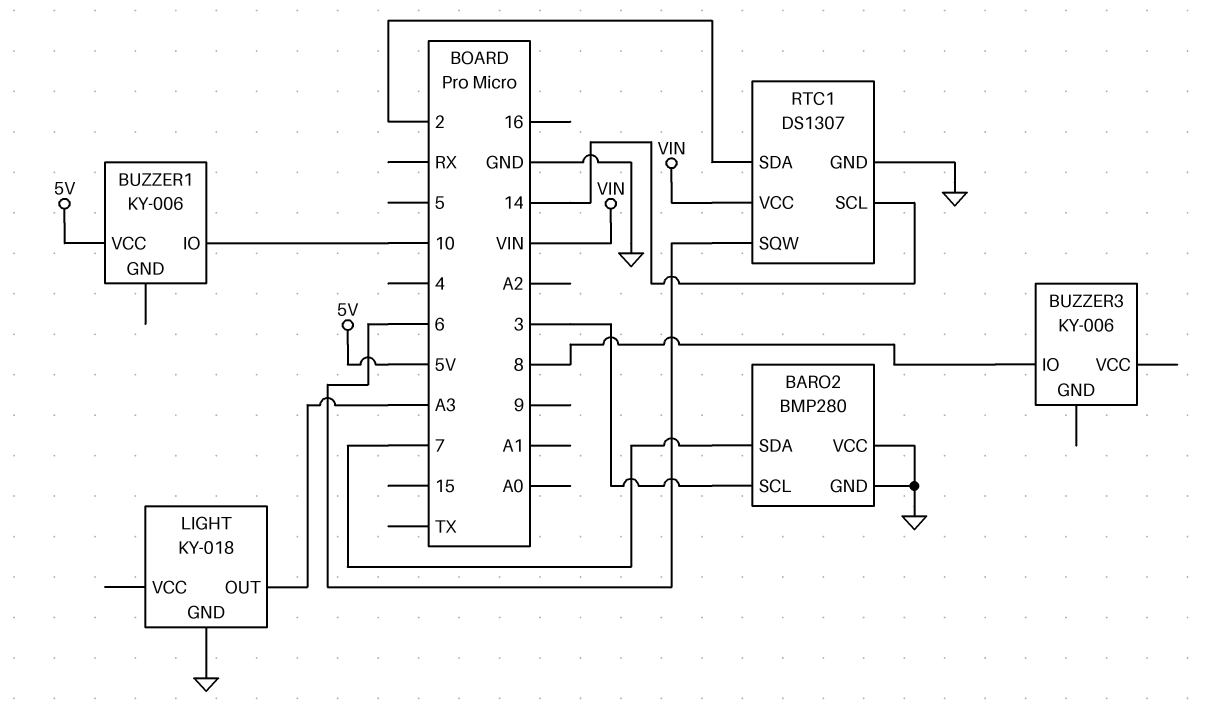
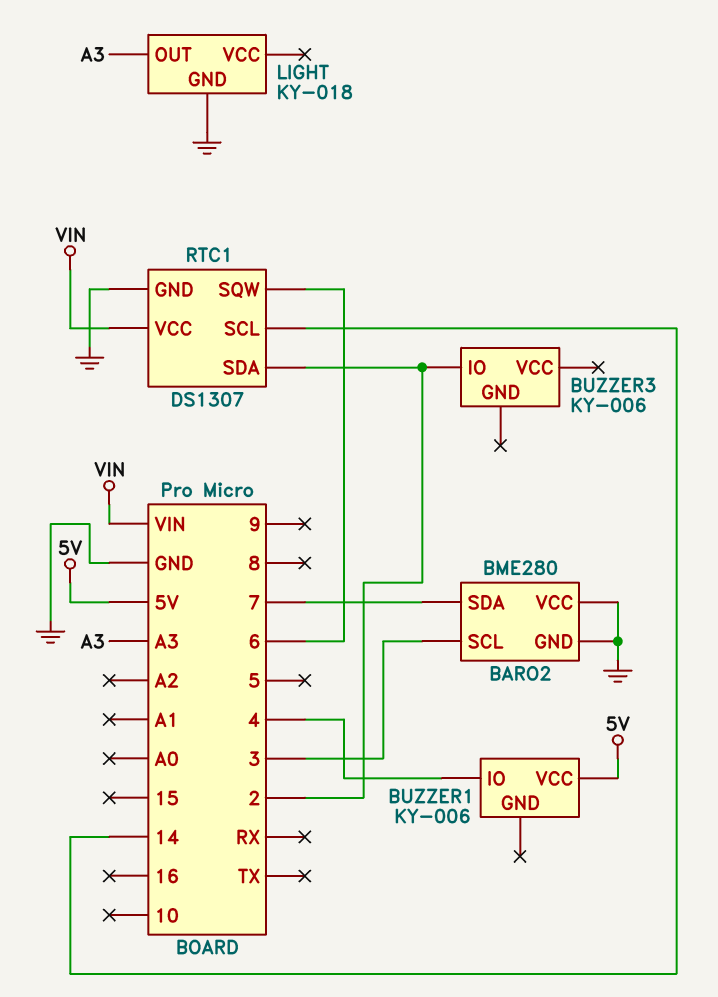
BARO2: BMP280 -> BME280
BUZZER1 pin IO: 10 -> 4
BUZZER3 pin IO: 8 -> 2

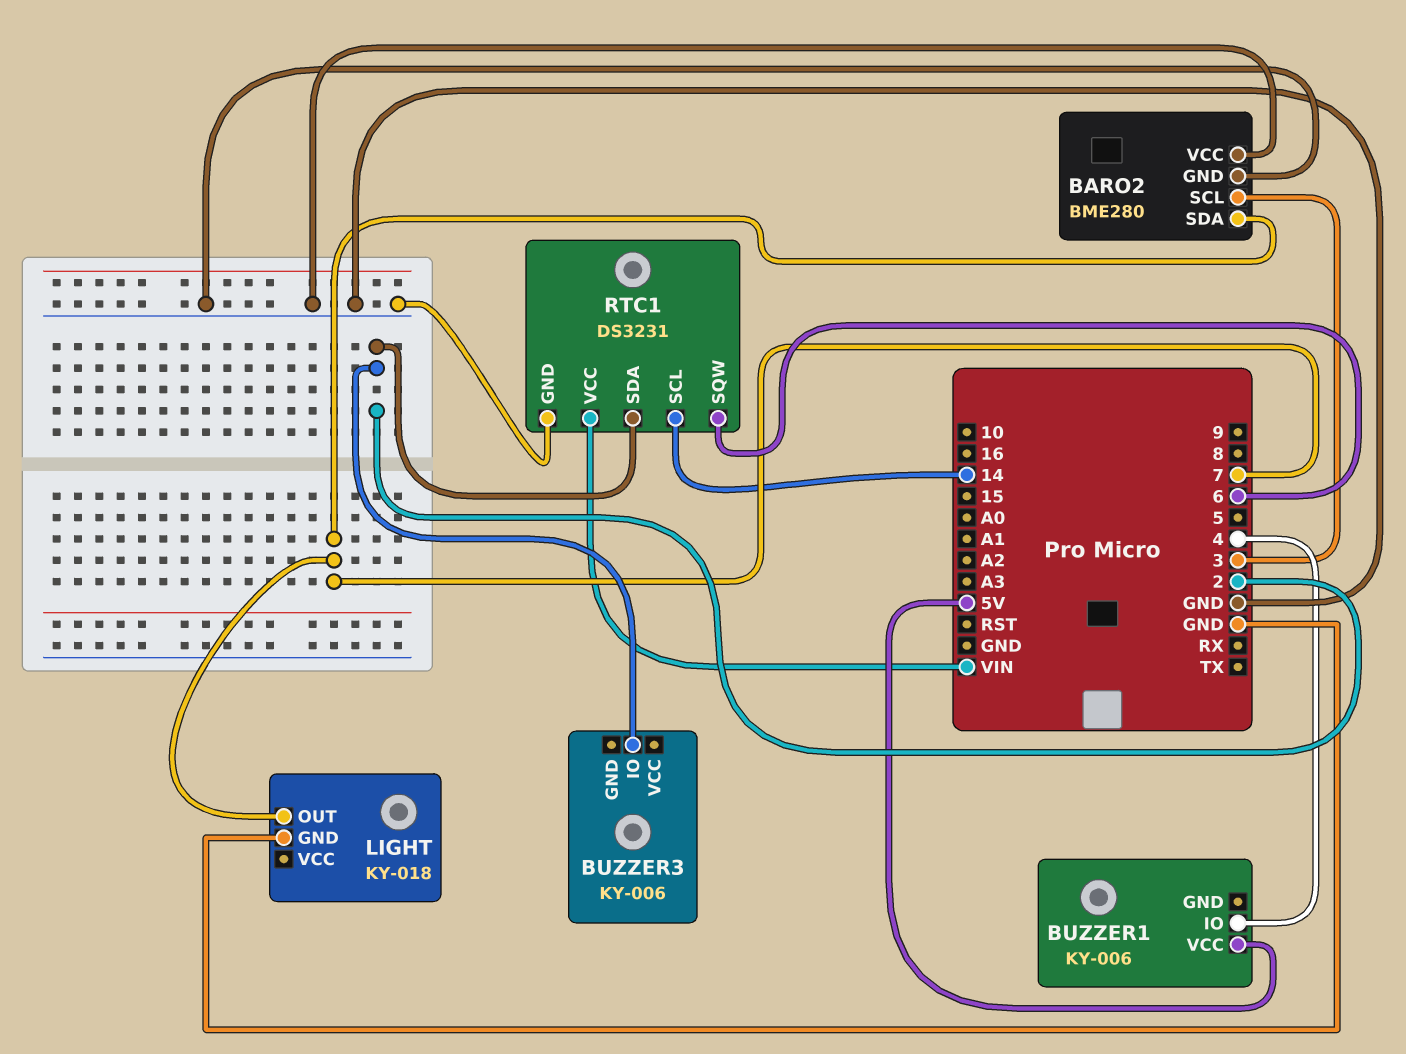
LIGHT pin OUT: A3 -> 7
RTC1: DS1307 -> DS3231

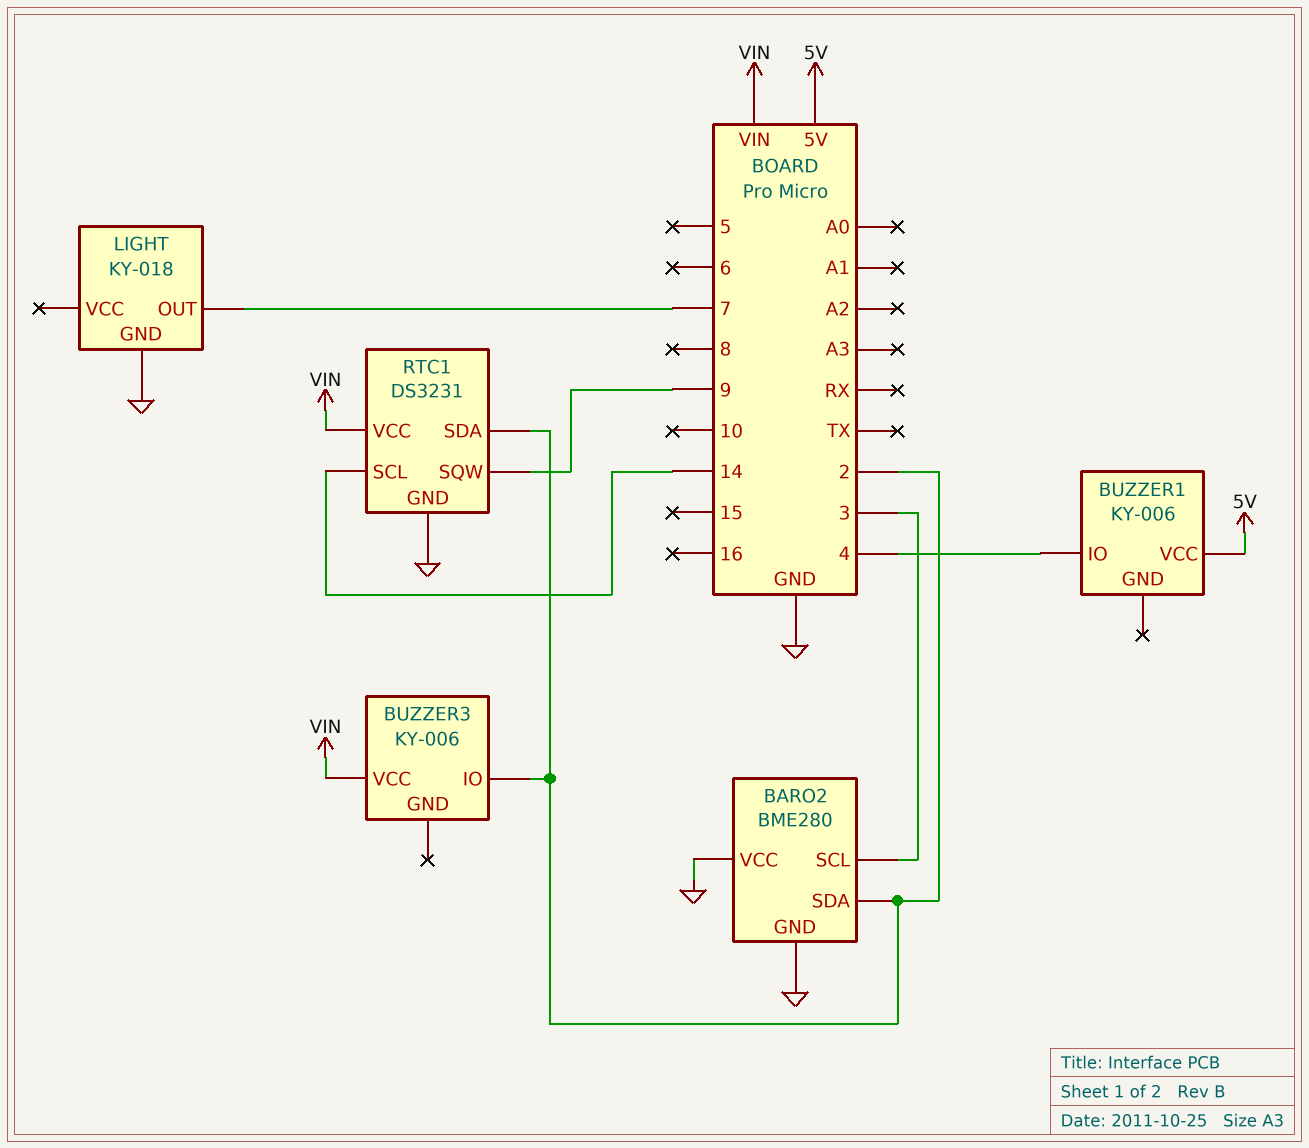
BARO2 pin SDA: 7 -> 2
BUZZER3 pin VCC: none -> VIN
RTC1 pin SQW: 6 -> 9

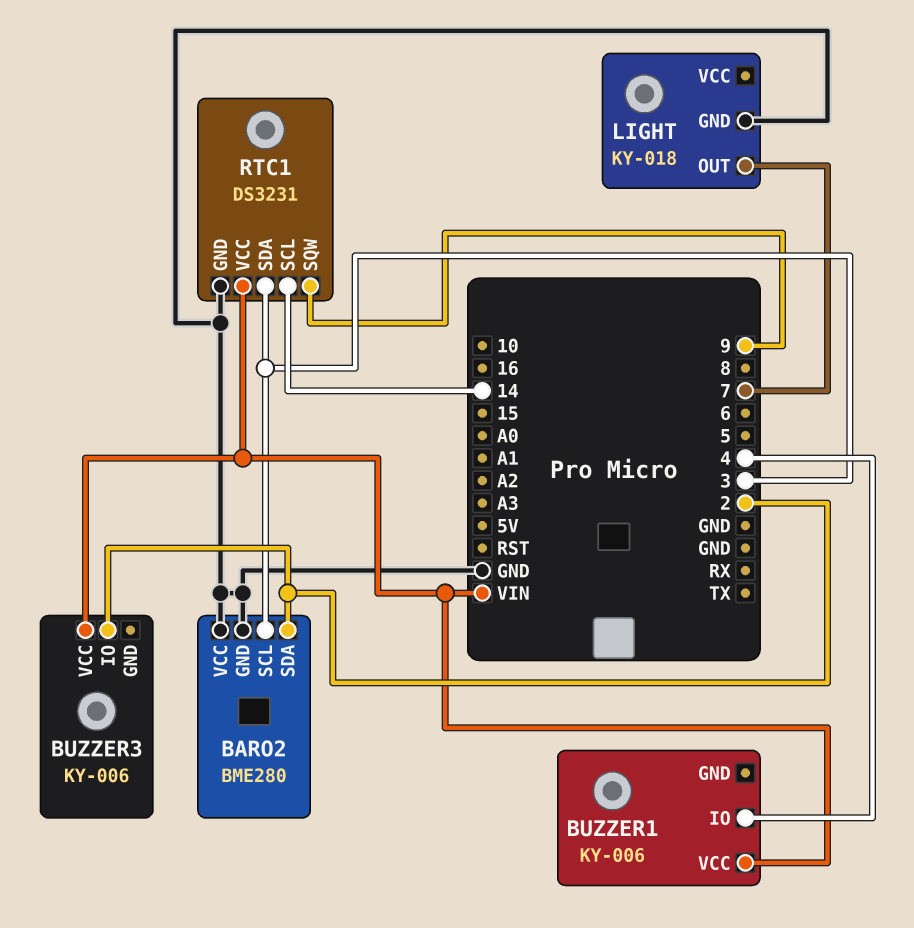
BUZZER1 pin VCC: 5V -> VIN
RTC1 pin SDA: 2 -> 3

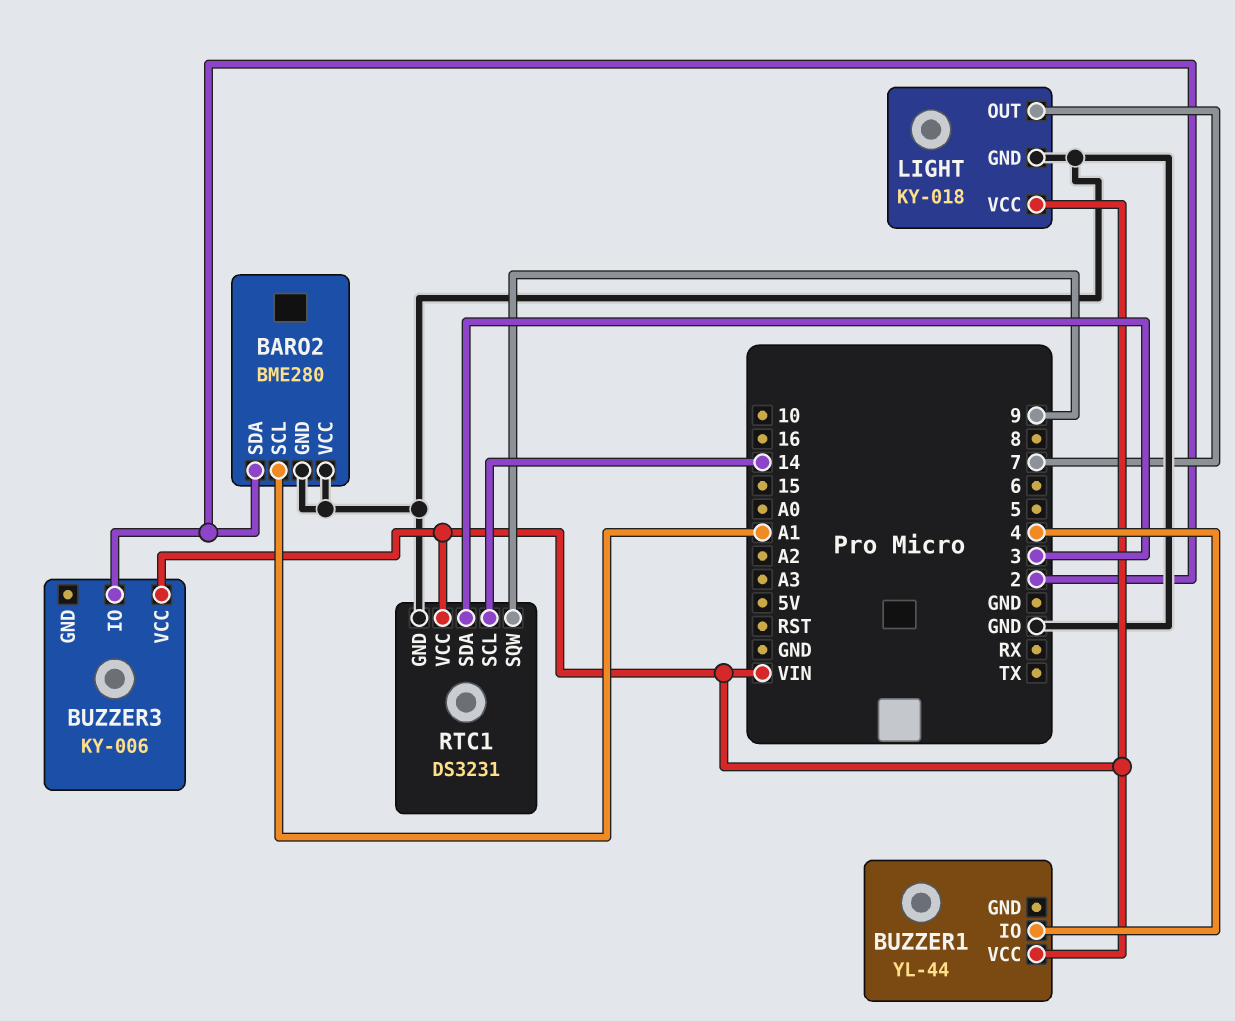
BARO2 pin SCL: 3 -> A1
BUZZER1: KY-006 -> YL-44
LIGHT pin VCC: none -> VIN

